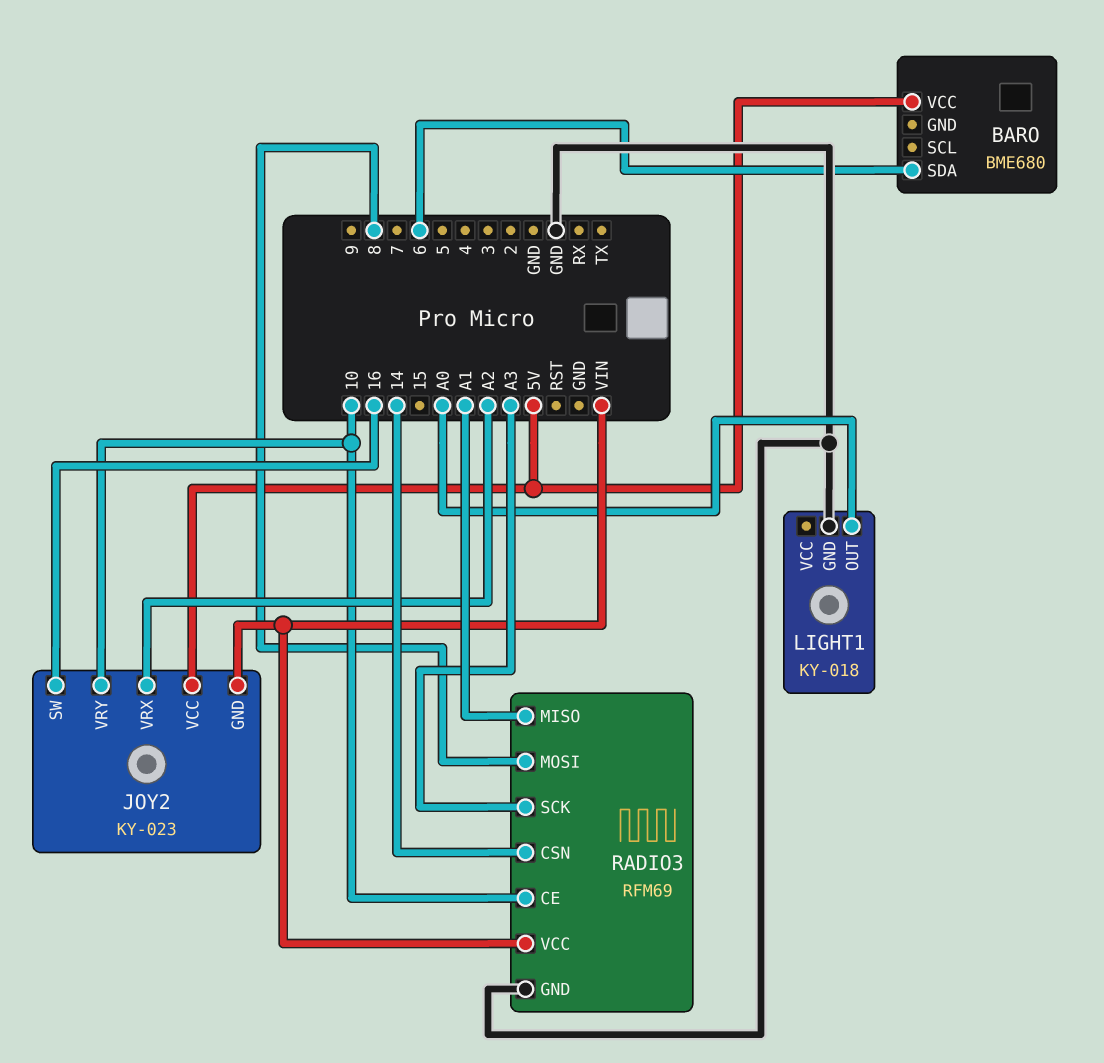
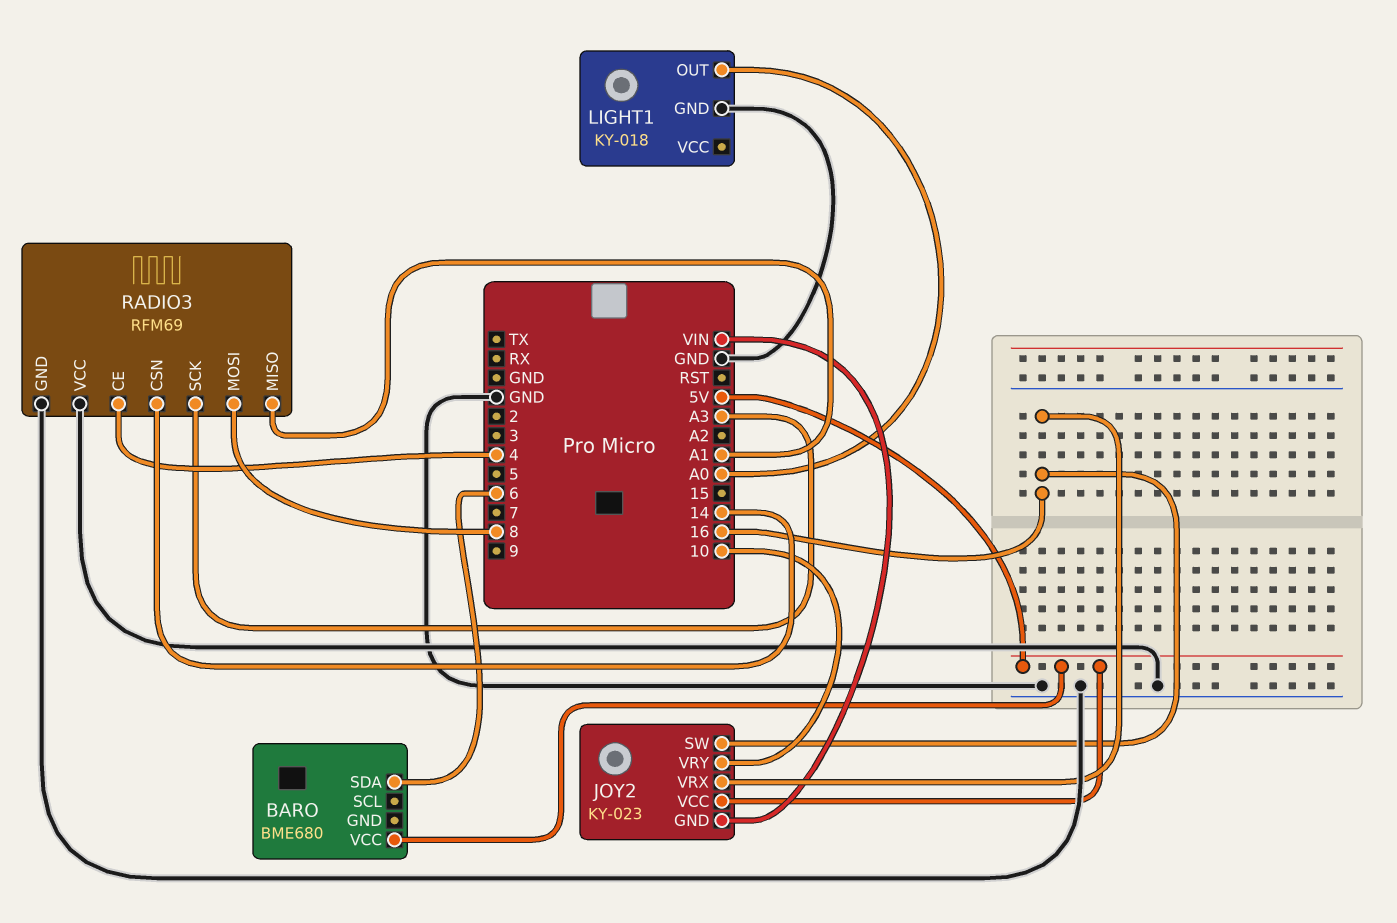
JOY2 pin VRX: A2 -> 16
RADIO3 pin CE: 10 -> 4
RADIO3 pin VCC: VIN -> GND

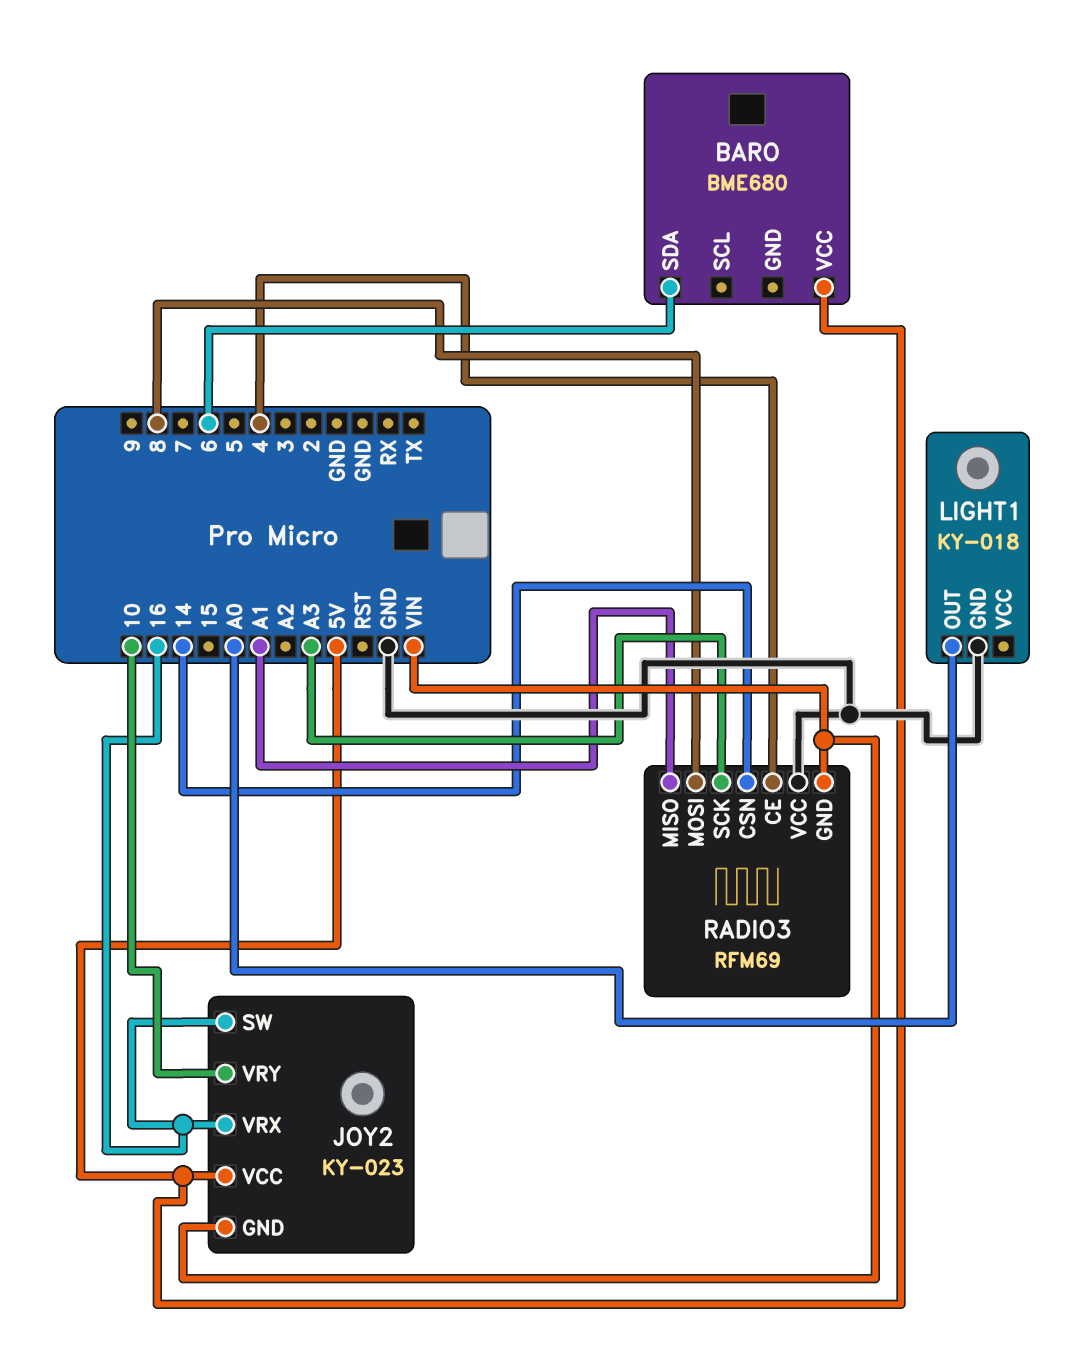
RADIO3 pin GND: GND -> VIN

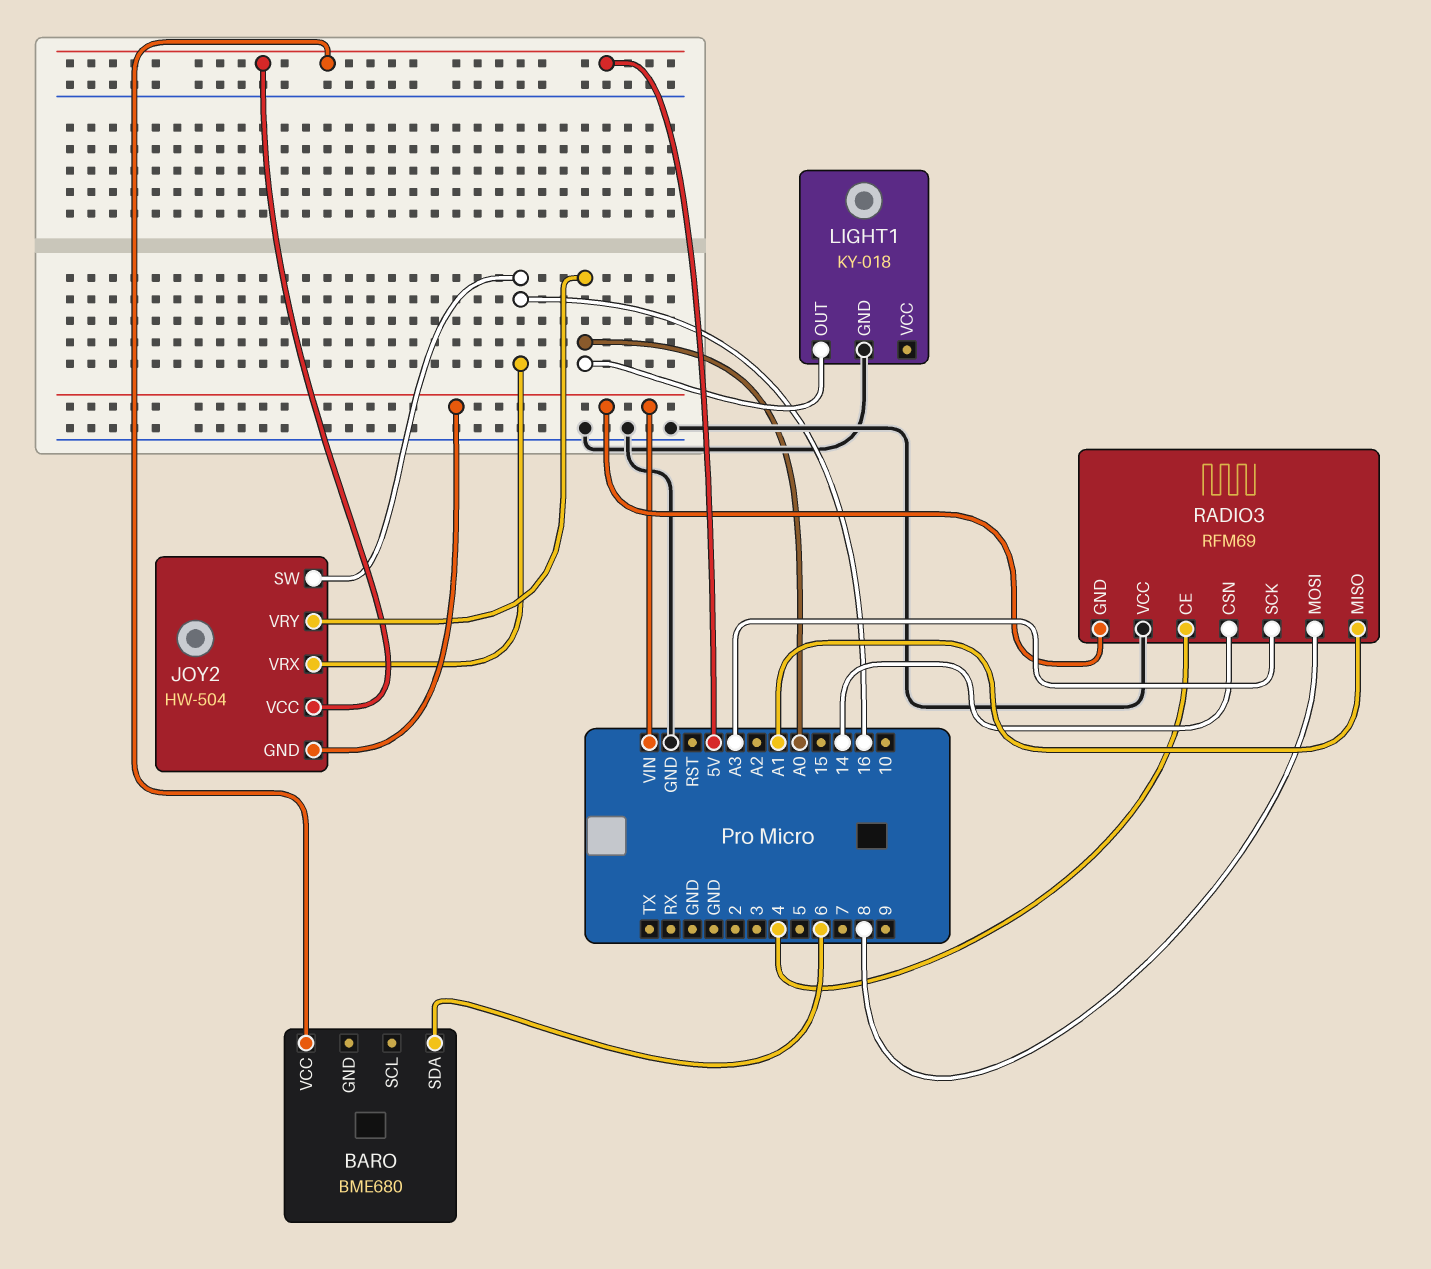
JOY2: KY-023 -> HW-504
JOY2 pin VRY: 10 -> A0

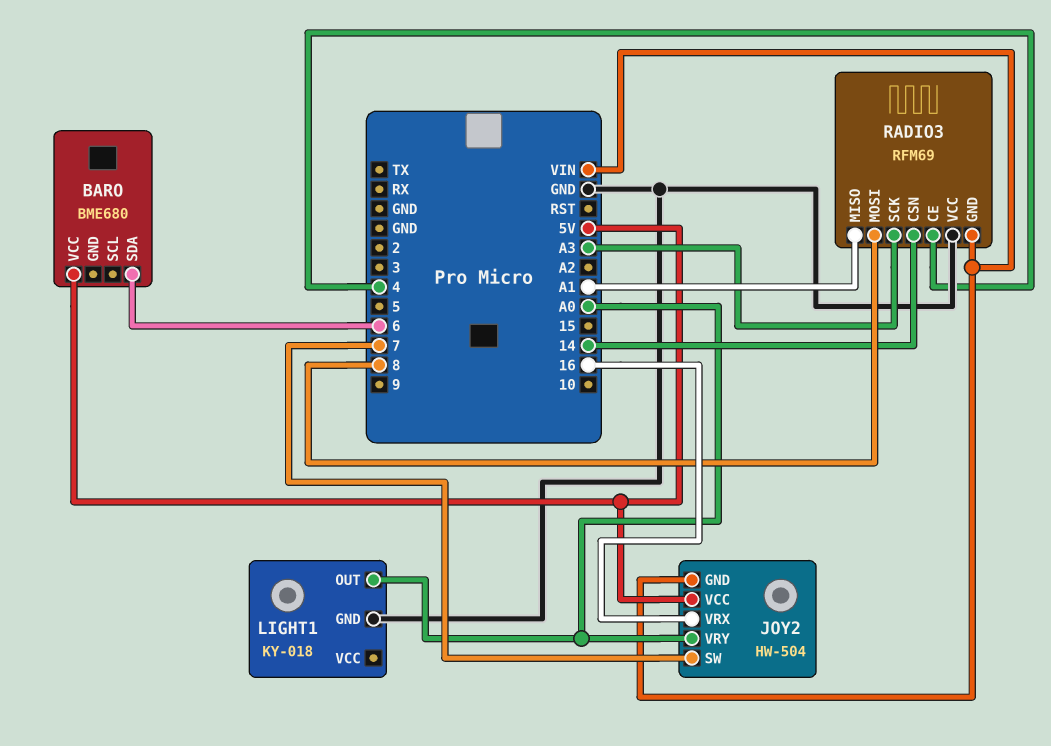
JOY2 pin SW: 16 -> 7

